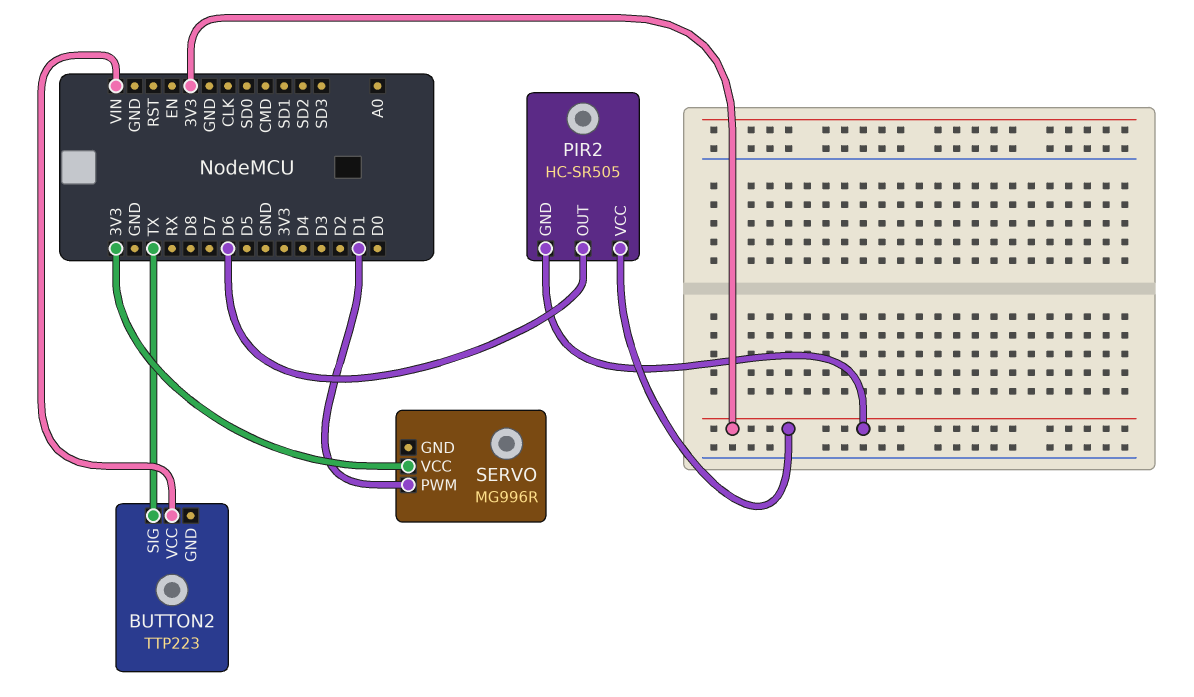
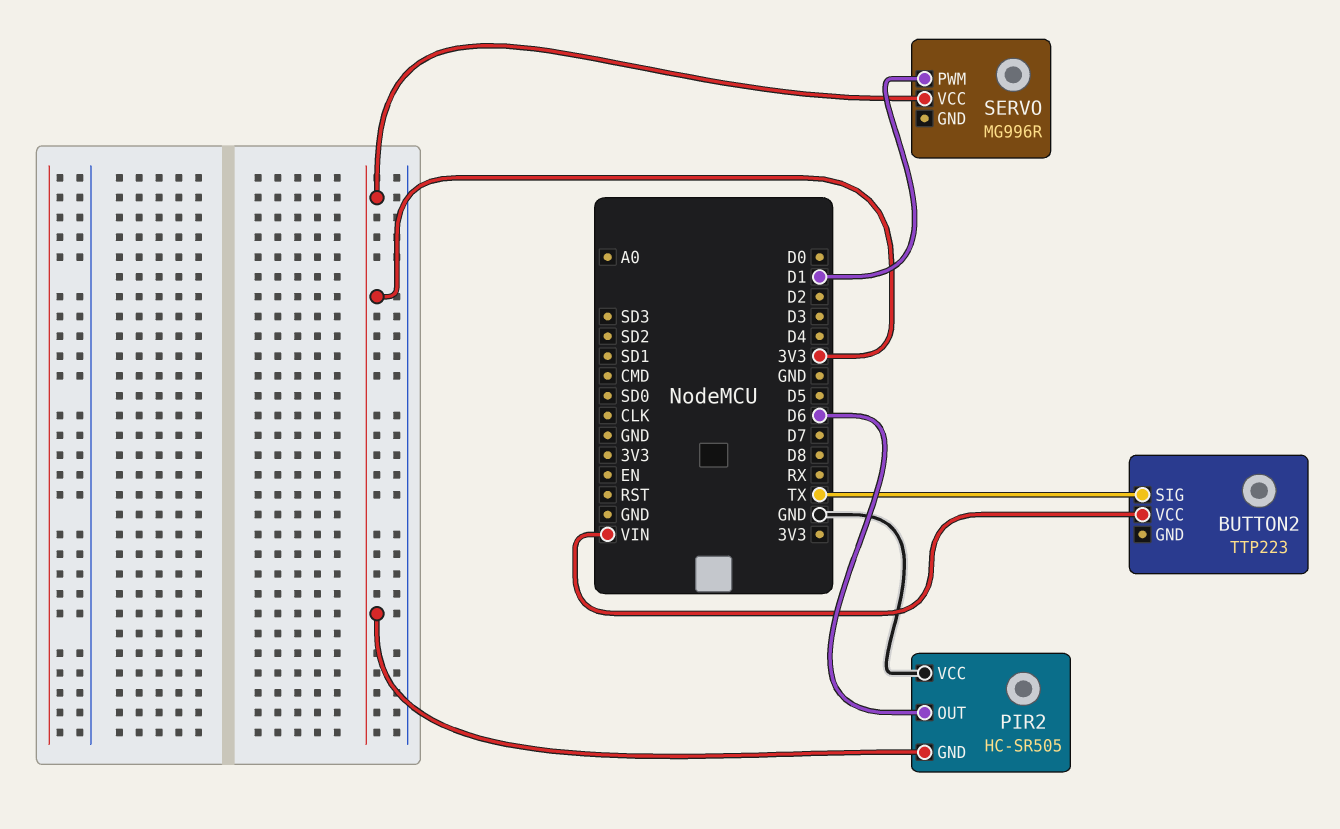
PIR2 pin VCC: 3V3 -> GND

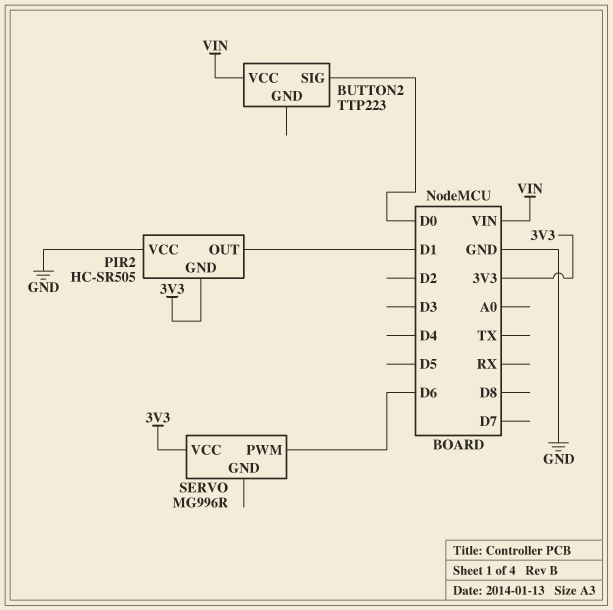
BUTTON2 pin SIG: TX -> D0
PIR2 pin OUT: D6 -> D1
SERVO pin PWM: D1 -> D6

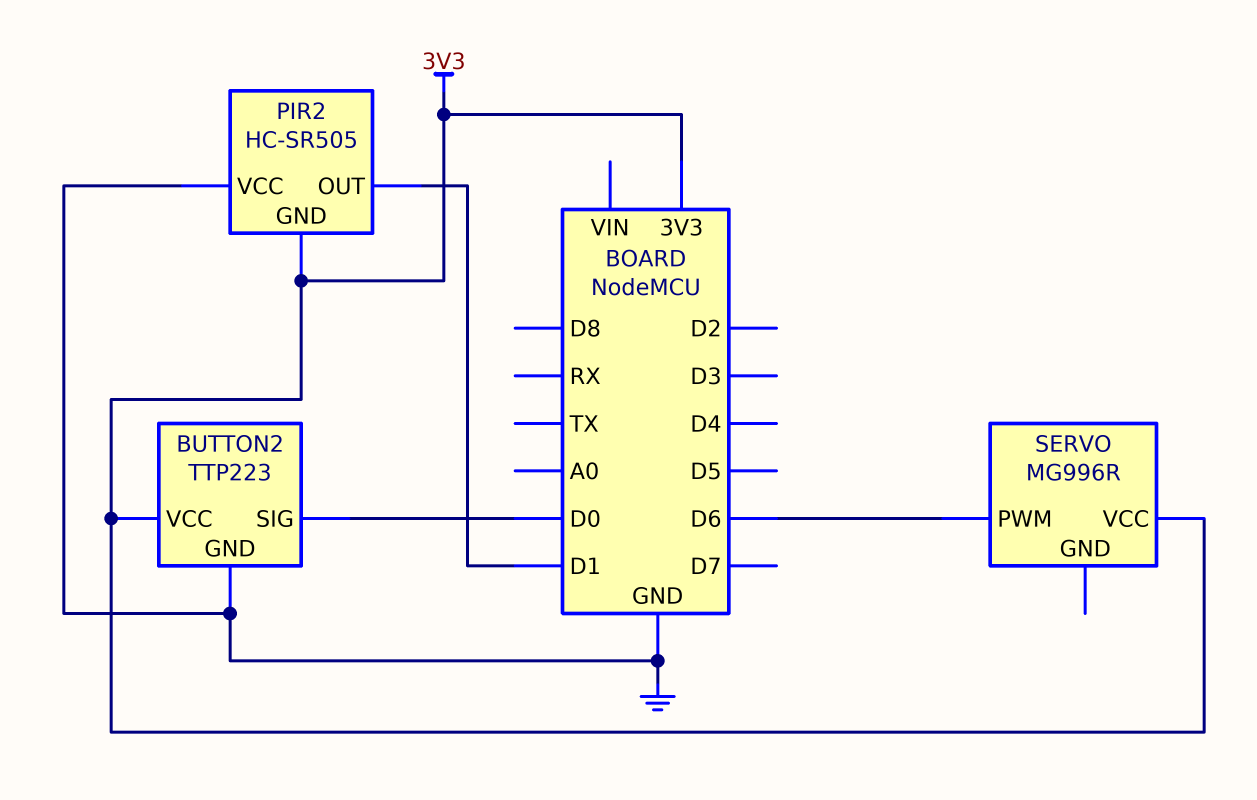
BUTTON2 pin GND: none -> GND
BUTTON2 pin VCC: VIN -> 3V3

